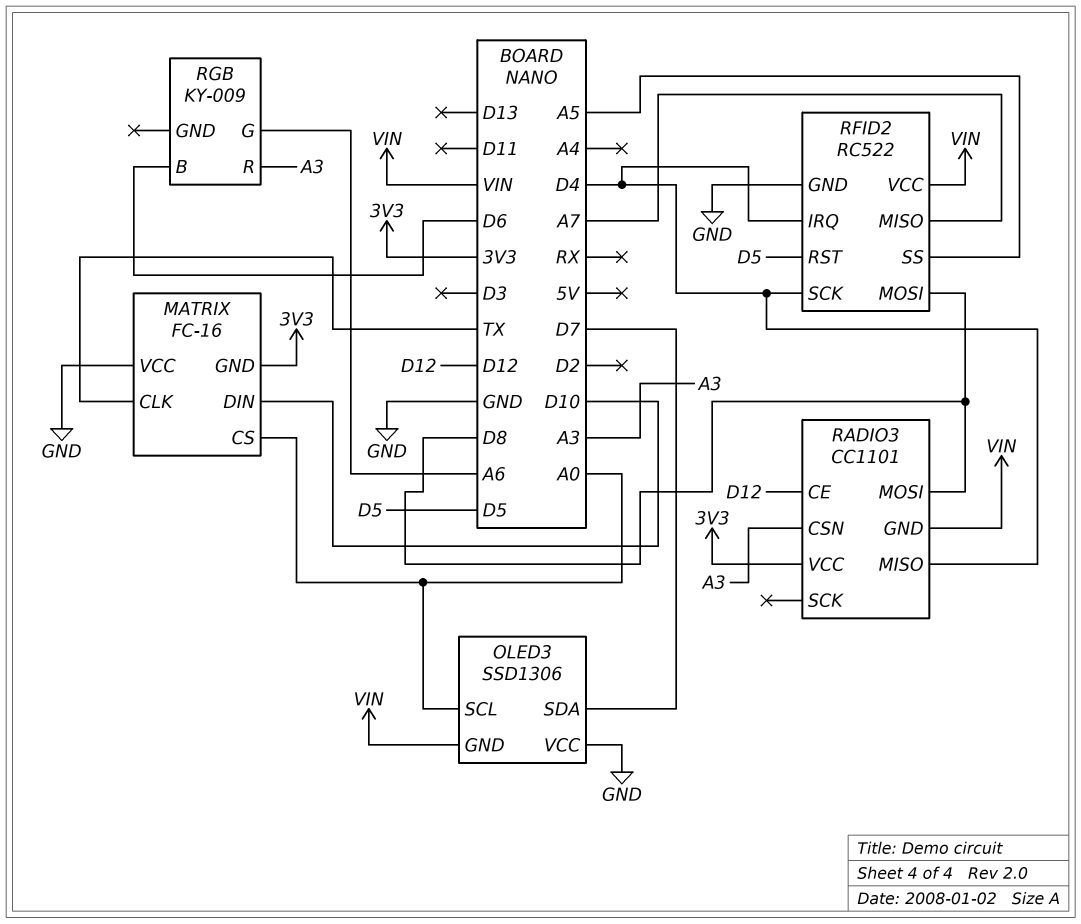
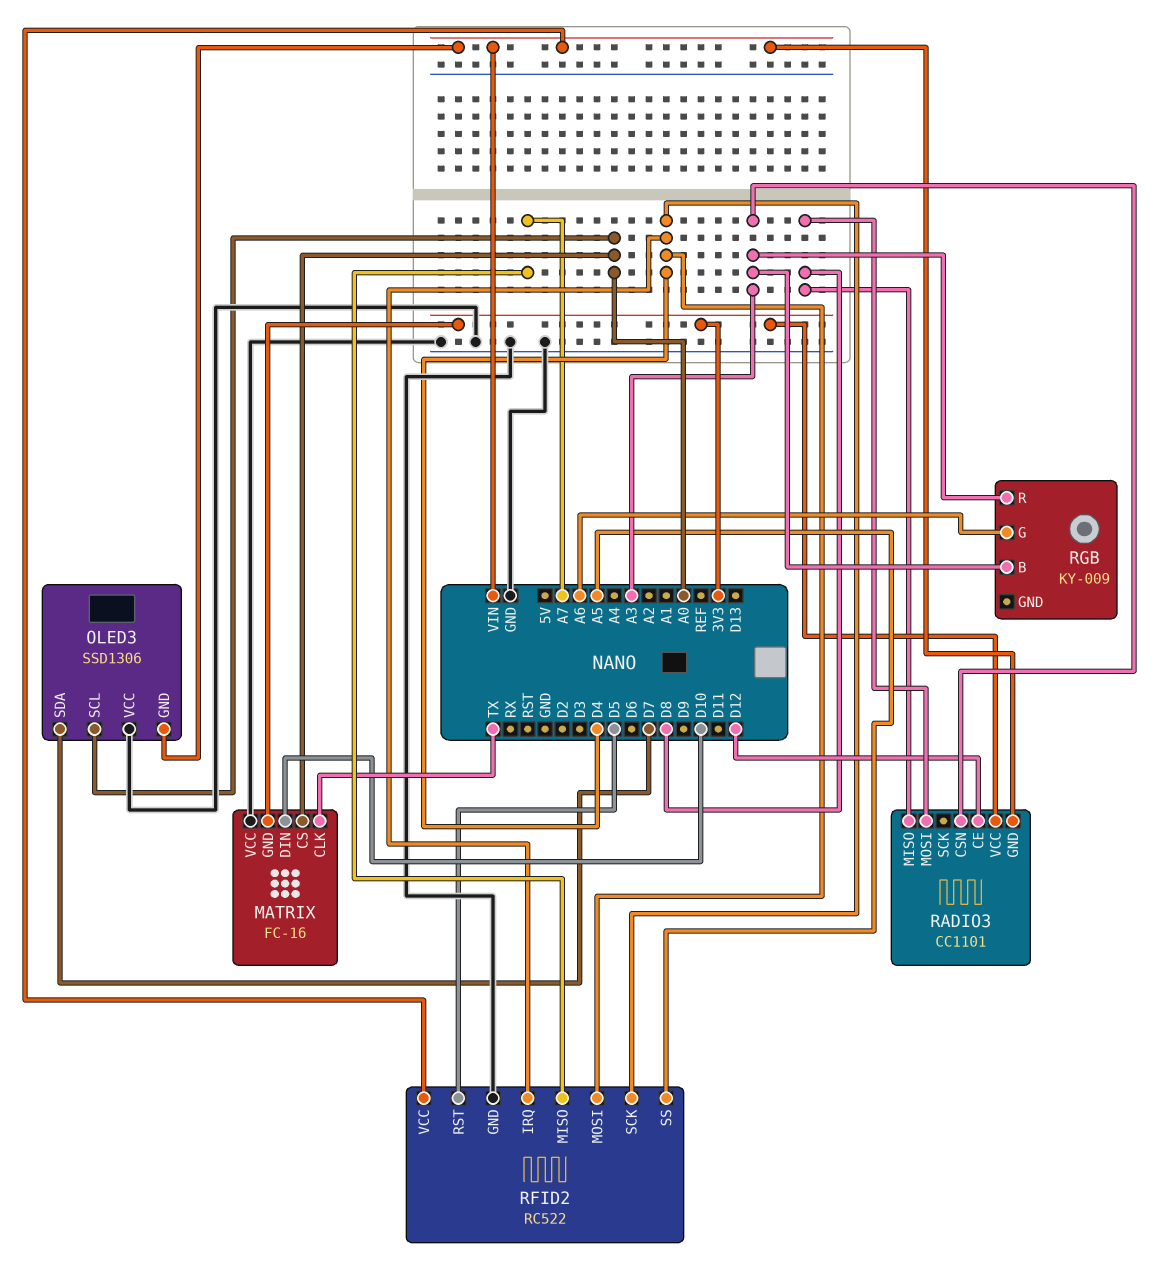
RADIO3 pin MISO: D4 -> D8
RFID2 pin MOSI: D8 -> D4
RGB pin B: D6 -> A3

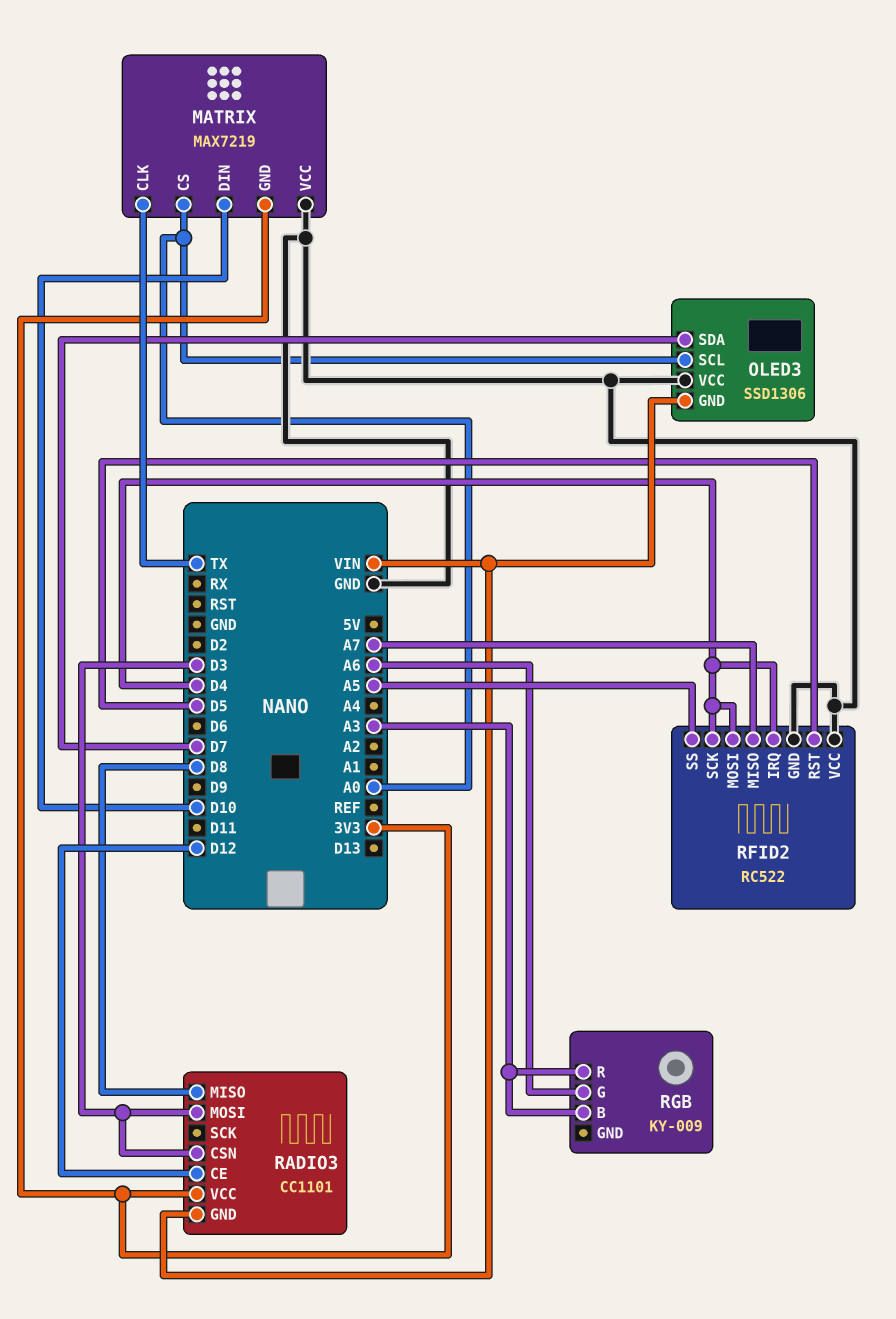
MATRIX: FC-16 -> MAX7219
RADIO3 pin CSN: A3 -> D3
RADIO3 pin MOSI: D8 -> D3
RFID2 pin VCC: VIN -> GND

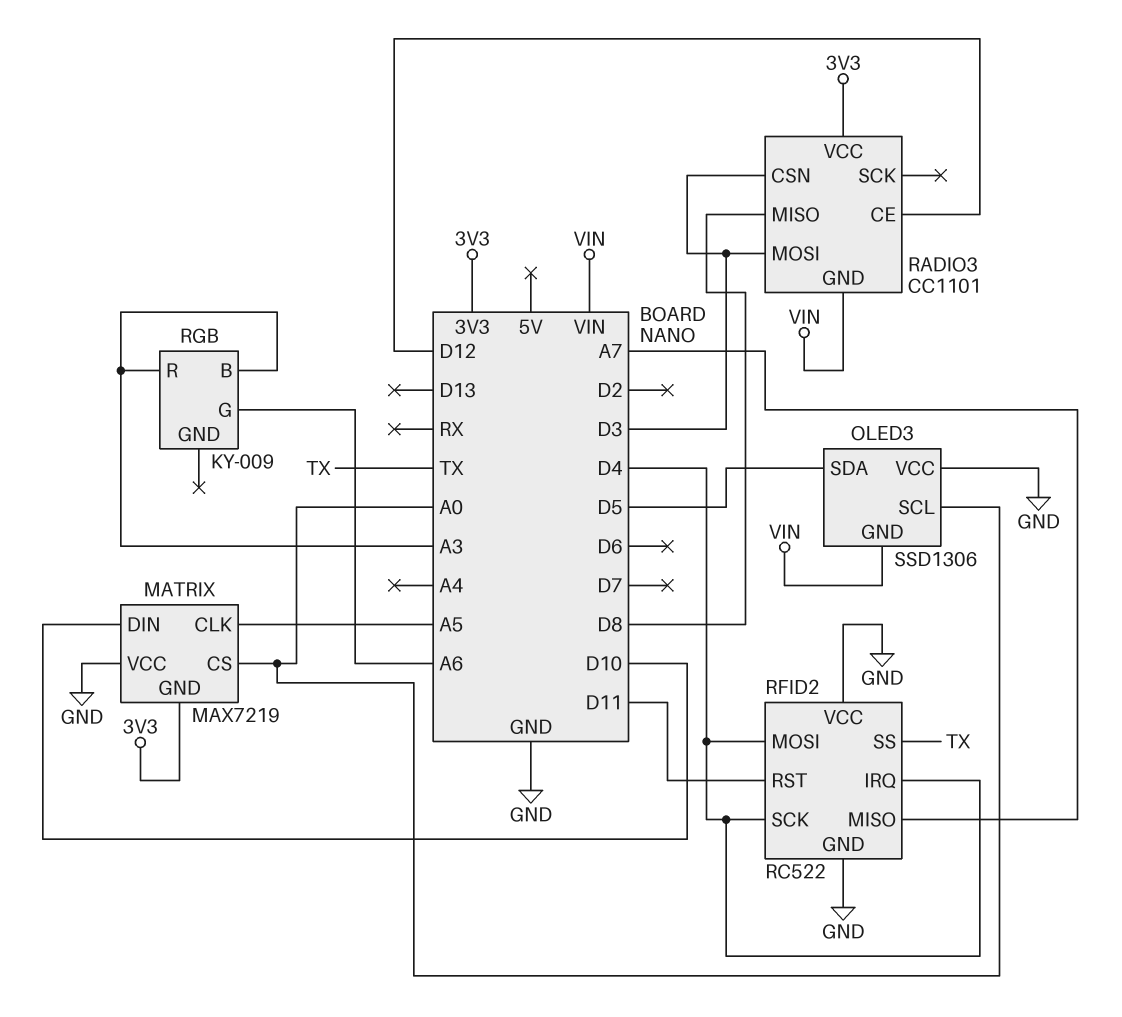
MATRIX pin CLK: TX -> A5
OLED3 pin SDA: D7 -> D5
RFID2 pin RST: D5 -> D11
RFID2 pin SS: A5 -> TX

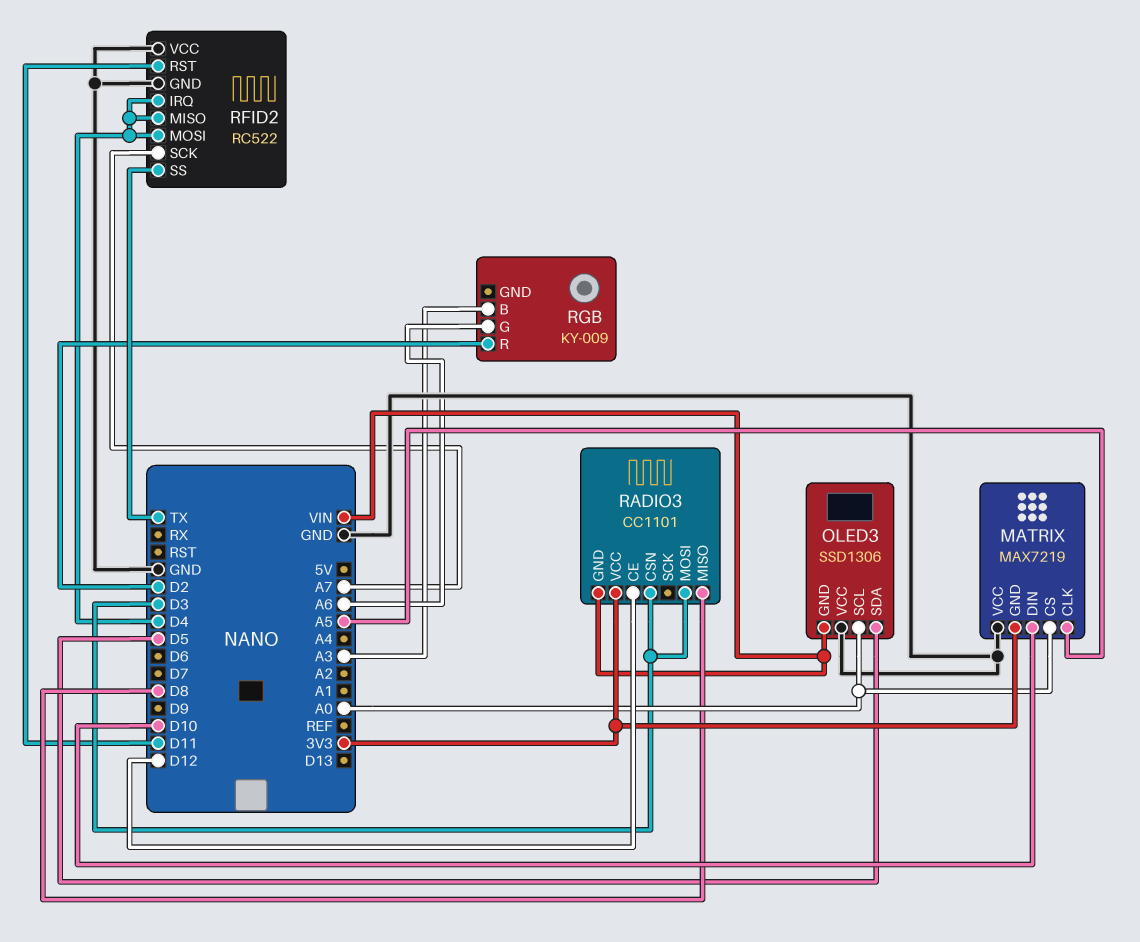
RFID2 pin MISO: A7 -> D4
RFID2 pin SCK: D4 -> A7
RGB pin R: A3 -> D2

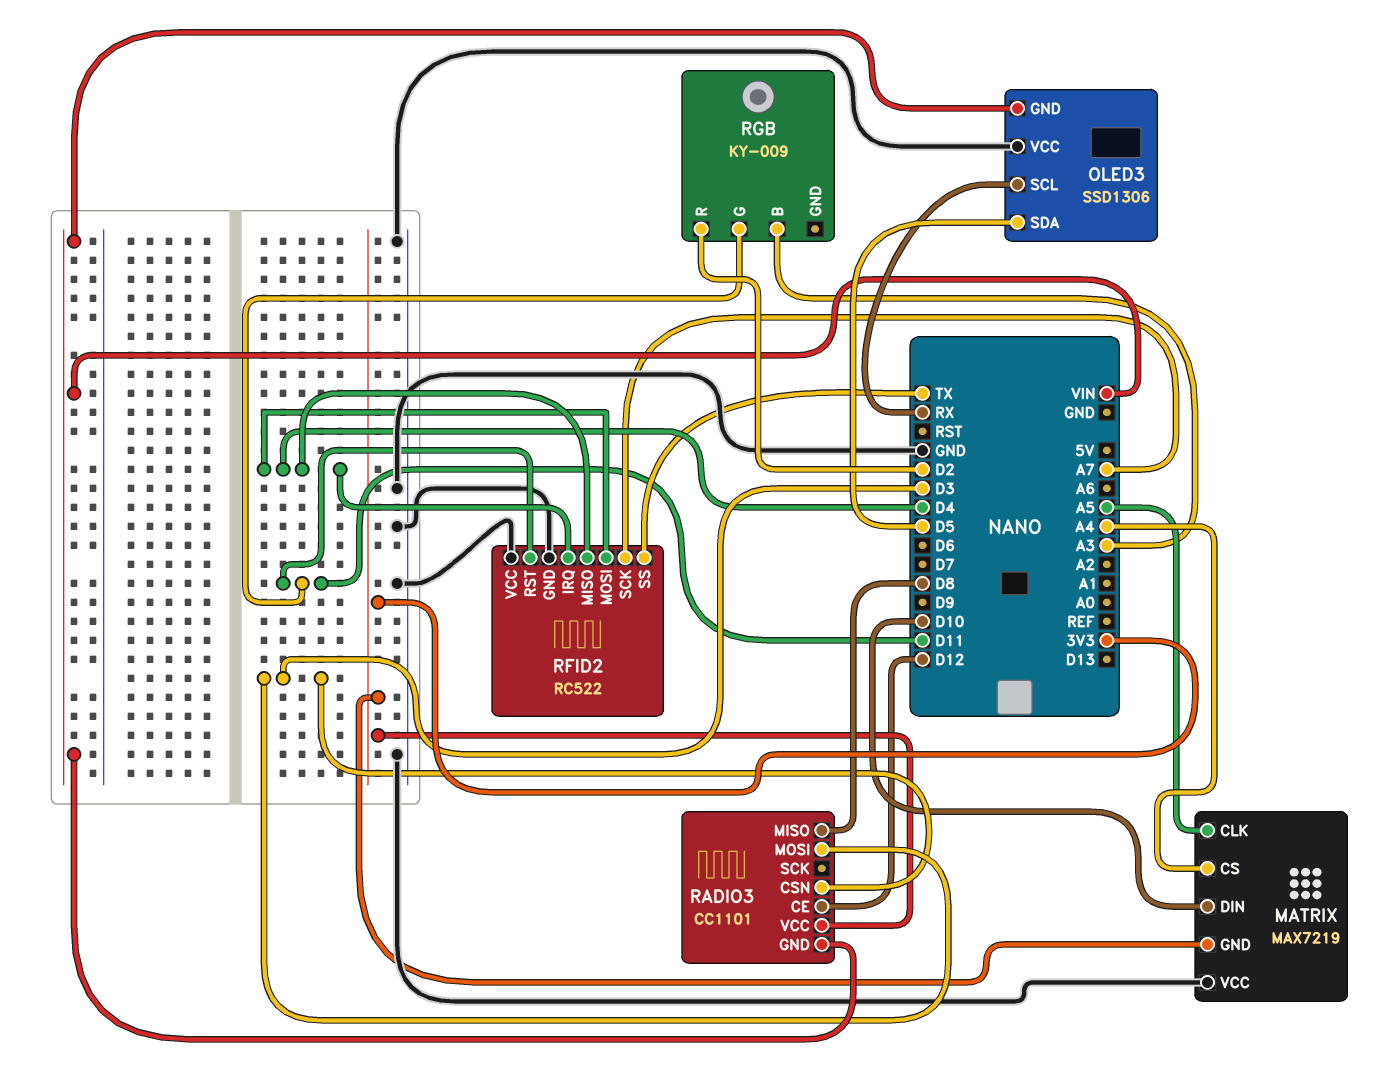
MATRIX pin CS: A0 -> A4
OLED3 pin SCL: A0 -> RX
RGB pin G: A6 -> D11

